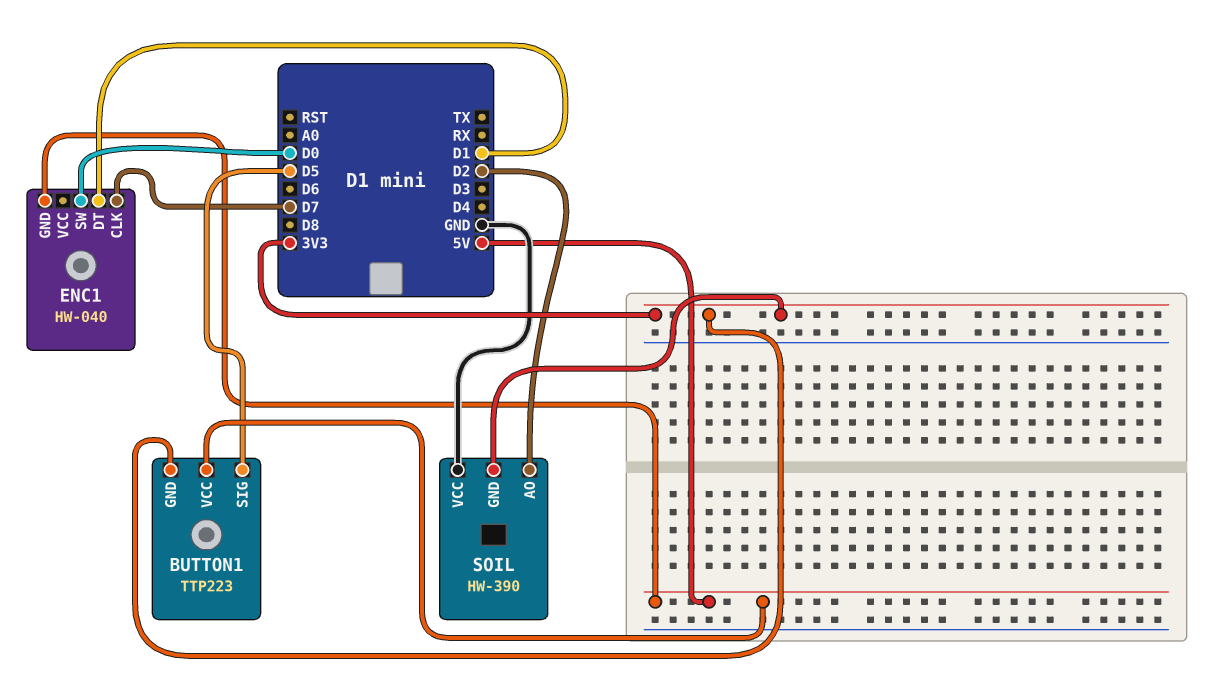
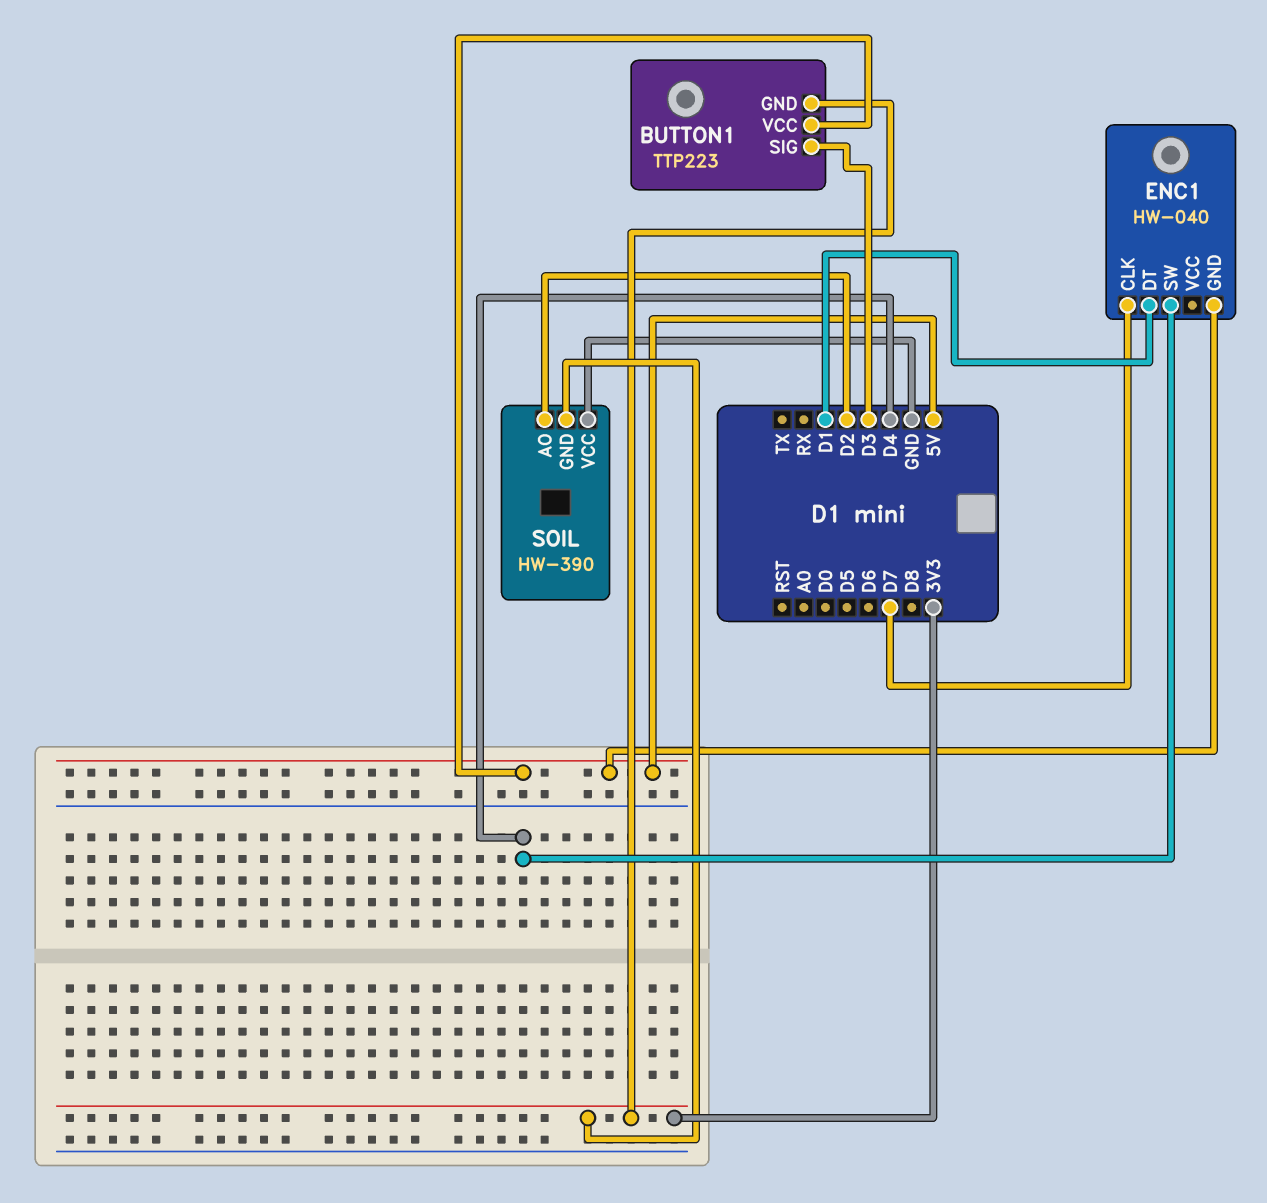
BUTTON1 pin SIG: D5 -> D3
ENC1 pin SW: D0 -> D4

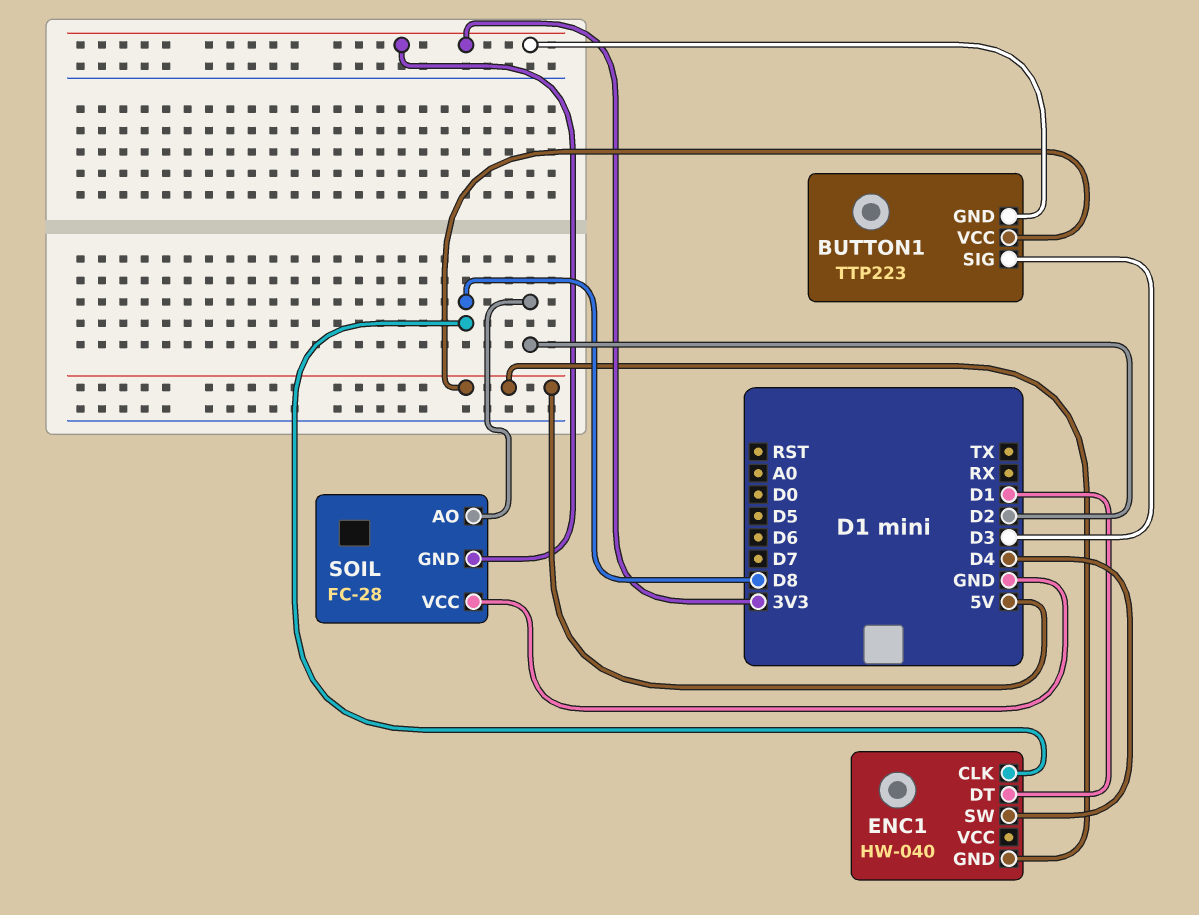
ENC1 pin CLK: D7 -> D8
SOIL: HW-390 -> FC-28

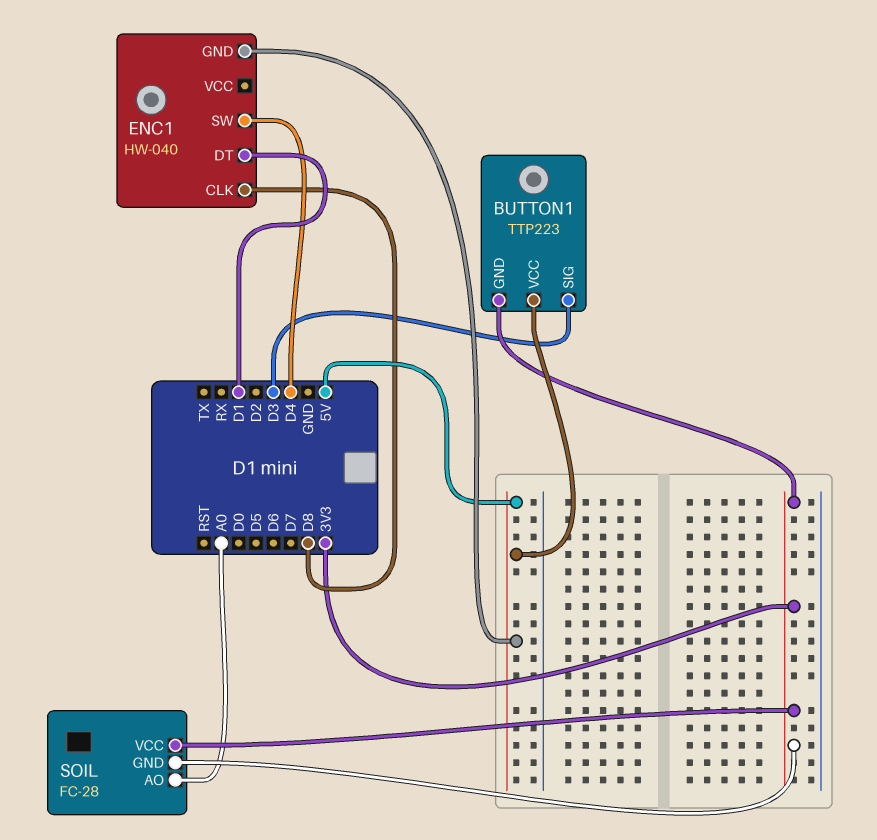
SOIL pin AO: D2 -> A0
SOIL pin VCC: GND -> 3V3

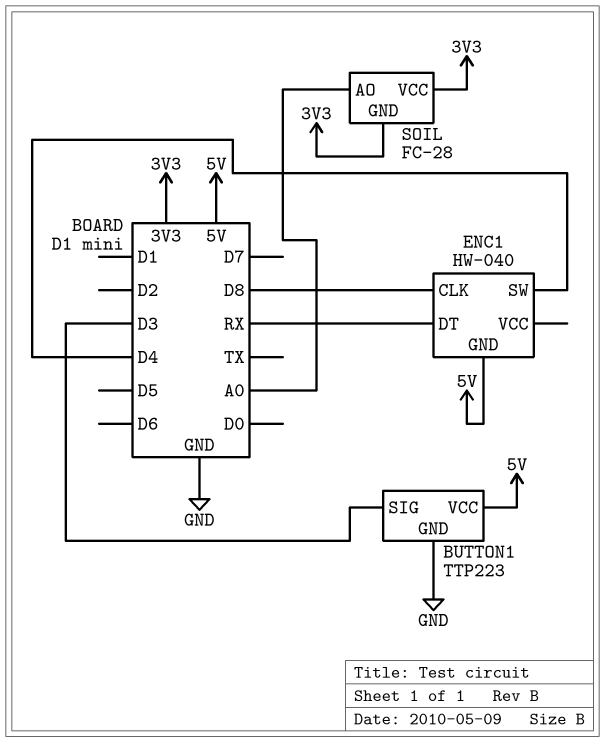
BUTTON1 pin GND: 3V3 -> GND
ENC1 pin DT: D1 -> RX

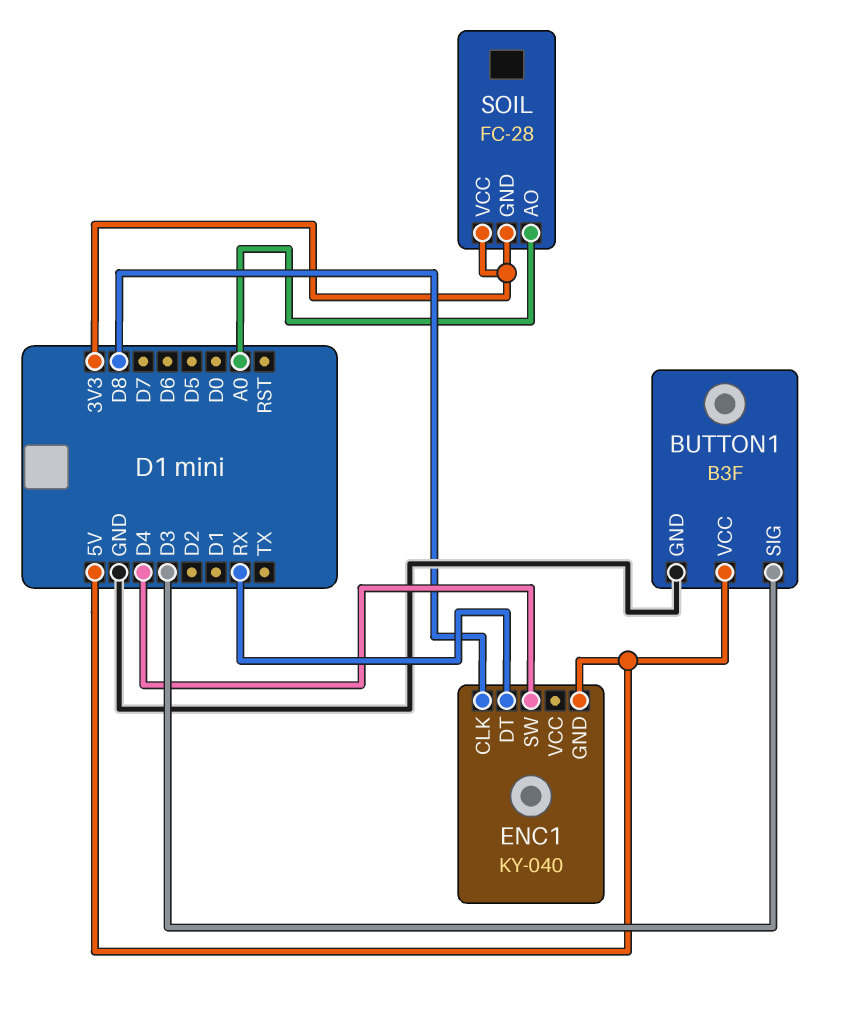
BUTTON1: TTP223 -> B3F
ENC1: HW-040 -> KY-040

